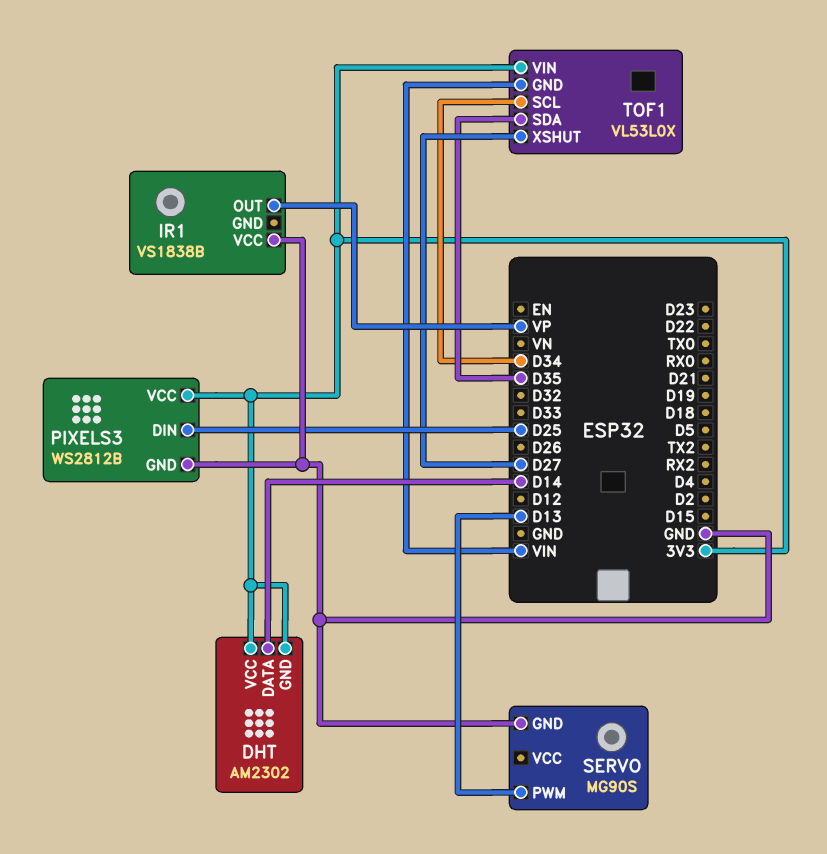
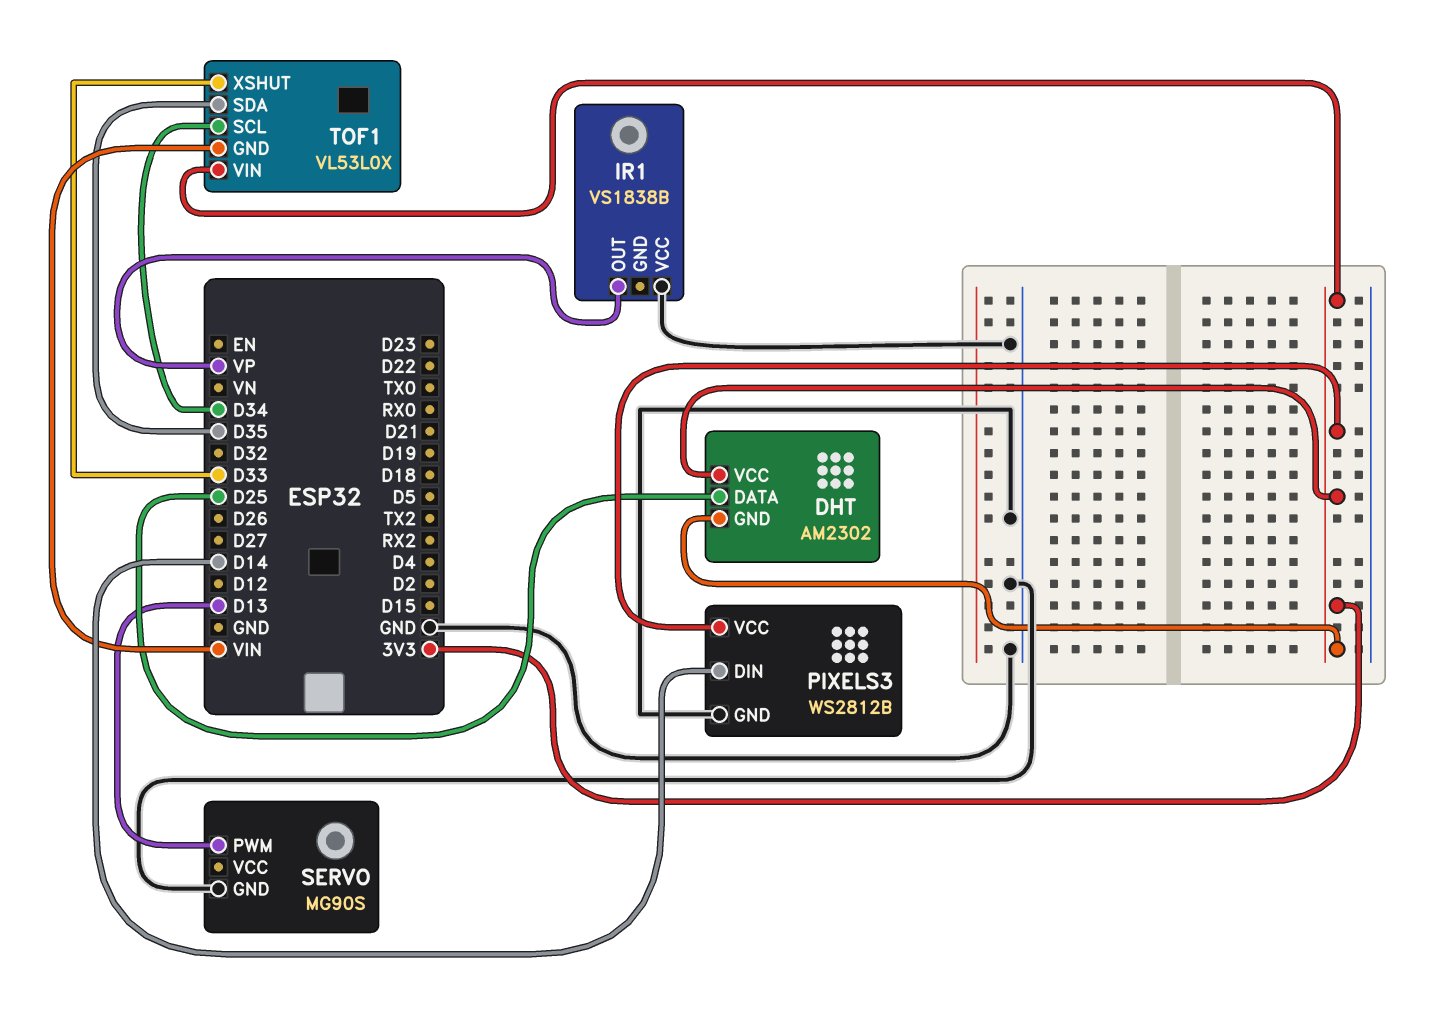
DHT pin DATA: D14 -> D25
PIXELS3 pin DIN: D25 -> D14
TOF1 pin XSHUT: D27 -> D33

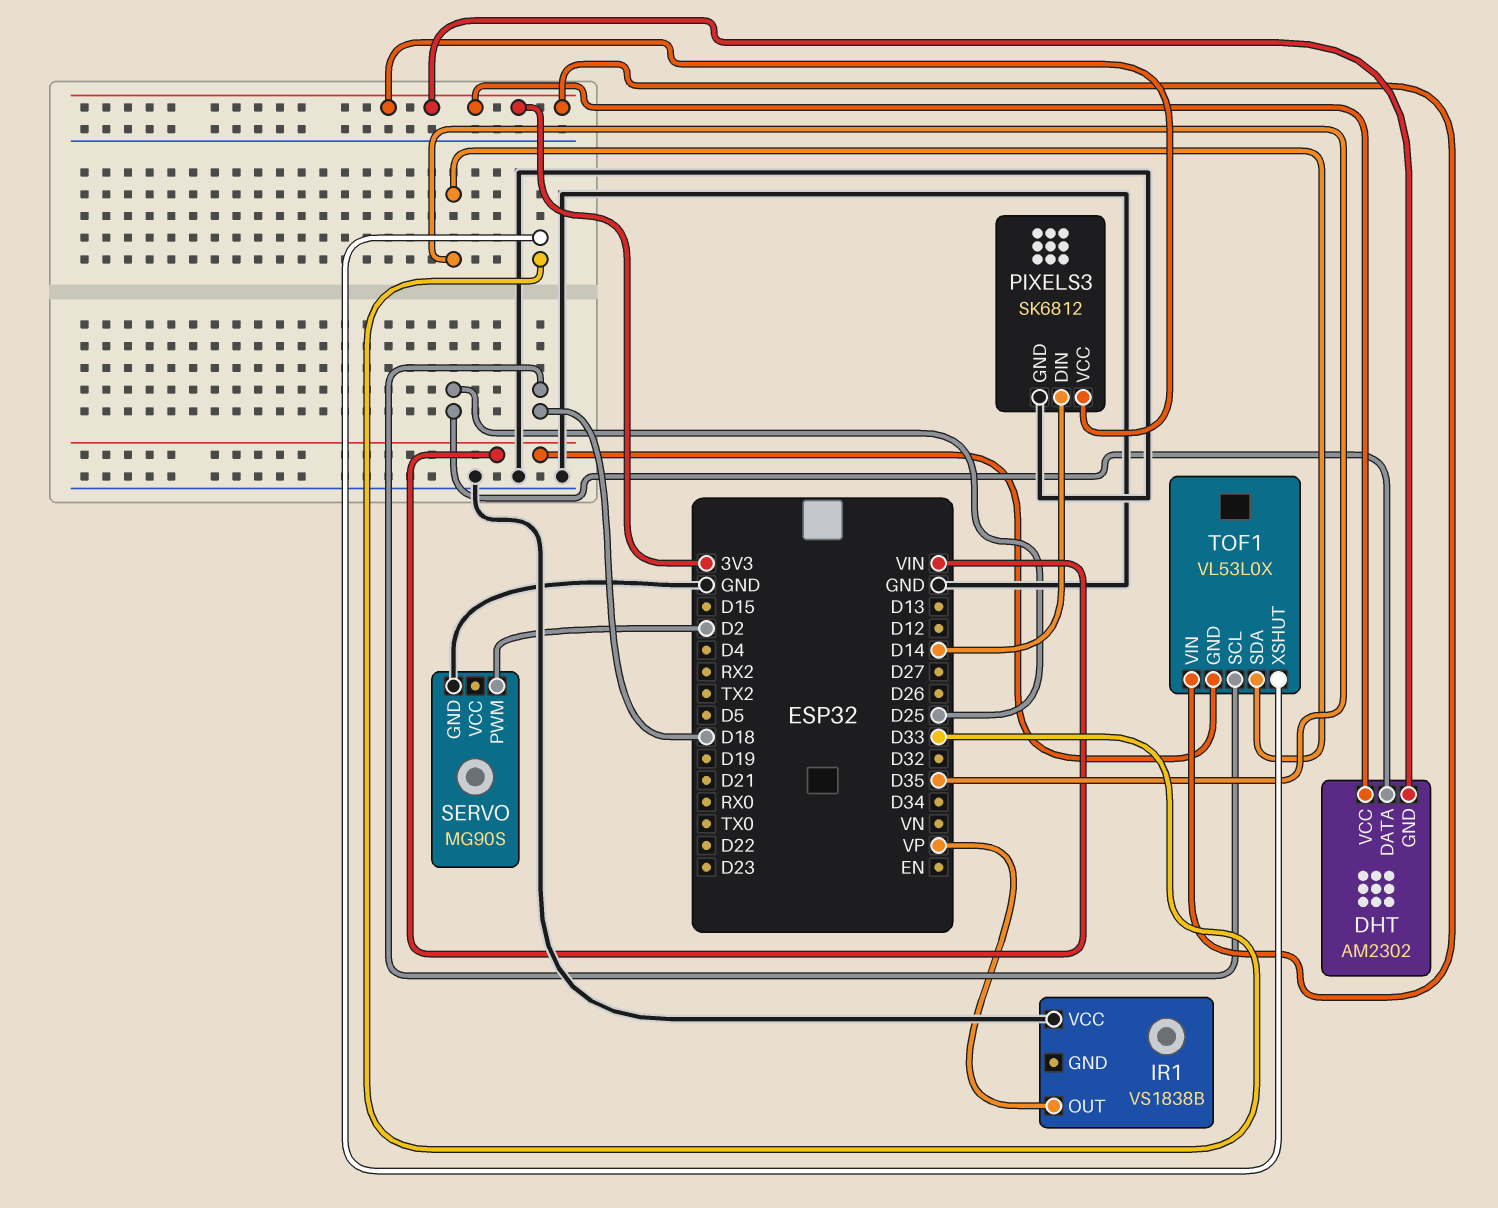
PIXELS3: WS2812B -> SK6812
SERVO pin PWM: D13 -> D2
TOF1 pin SCL: D34 -> D18

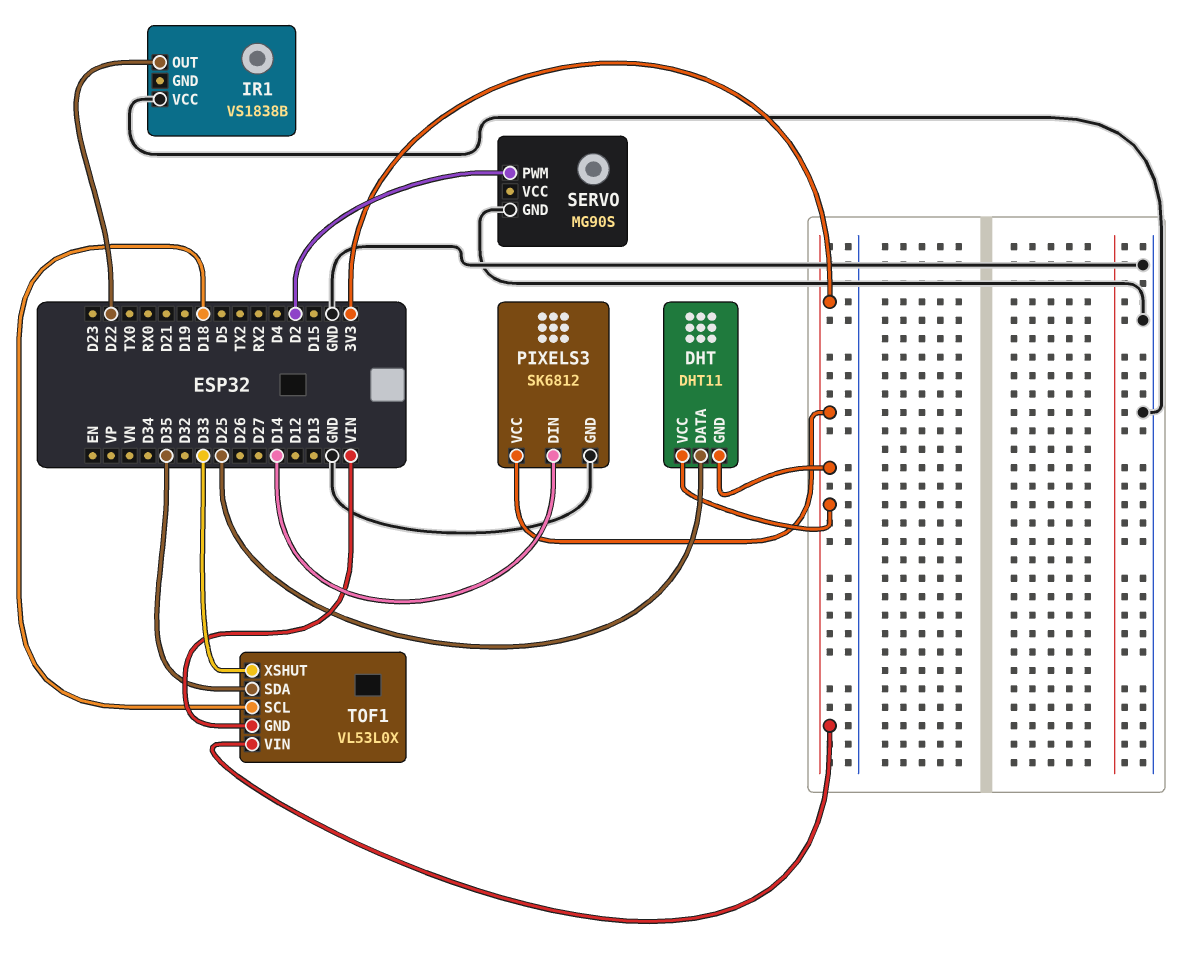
DHT: AM2302 -> DHT11
IR1 pin OUT: VP -> D22

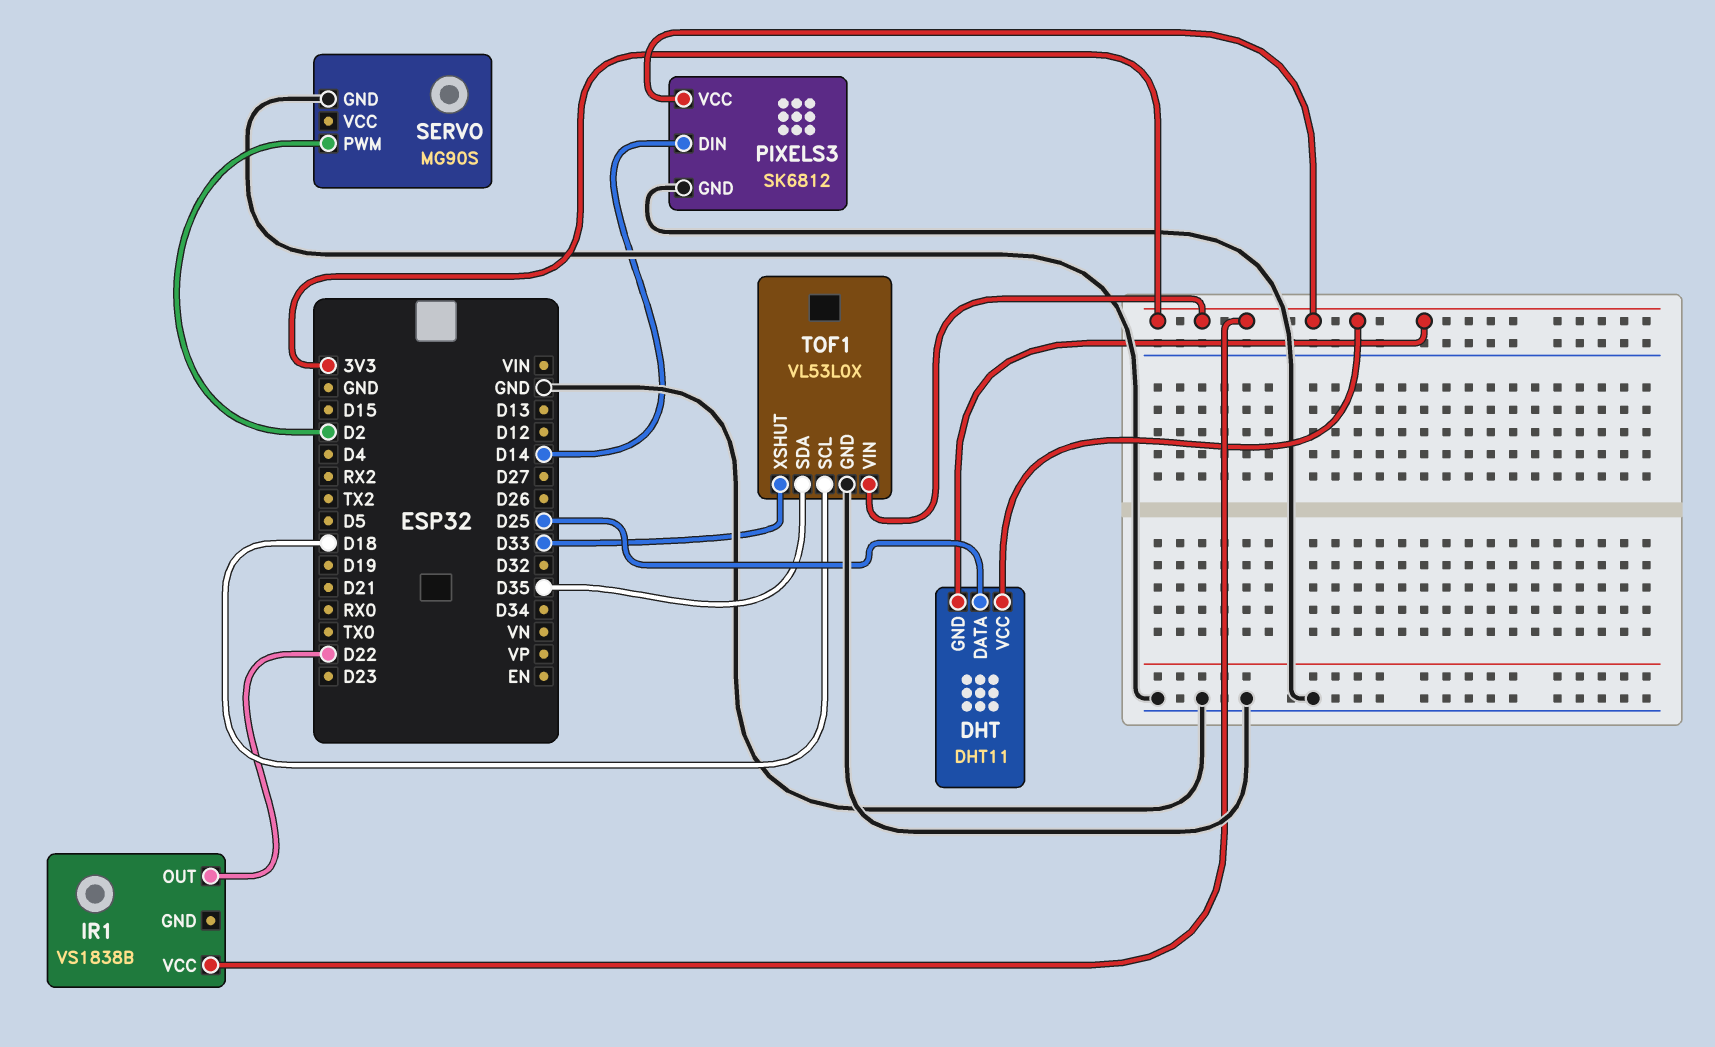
IR1 pin VCC: GND -> 3V3
TOF1 pin GND: VIN -> GND

